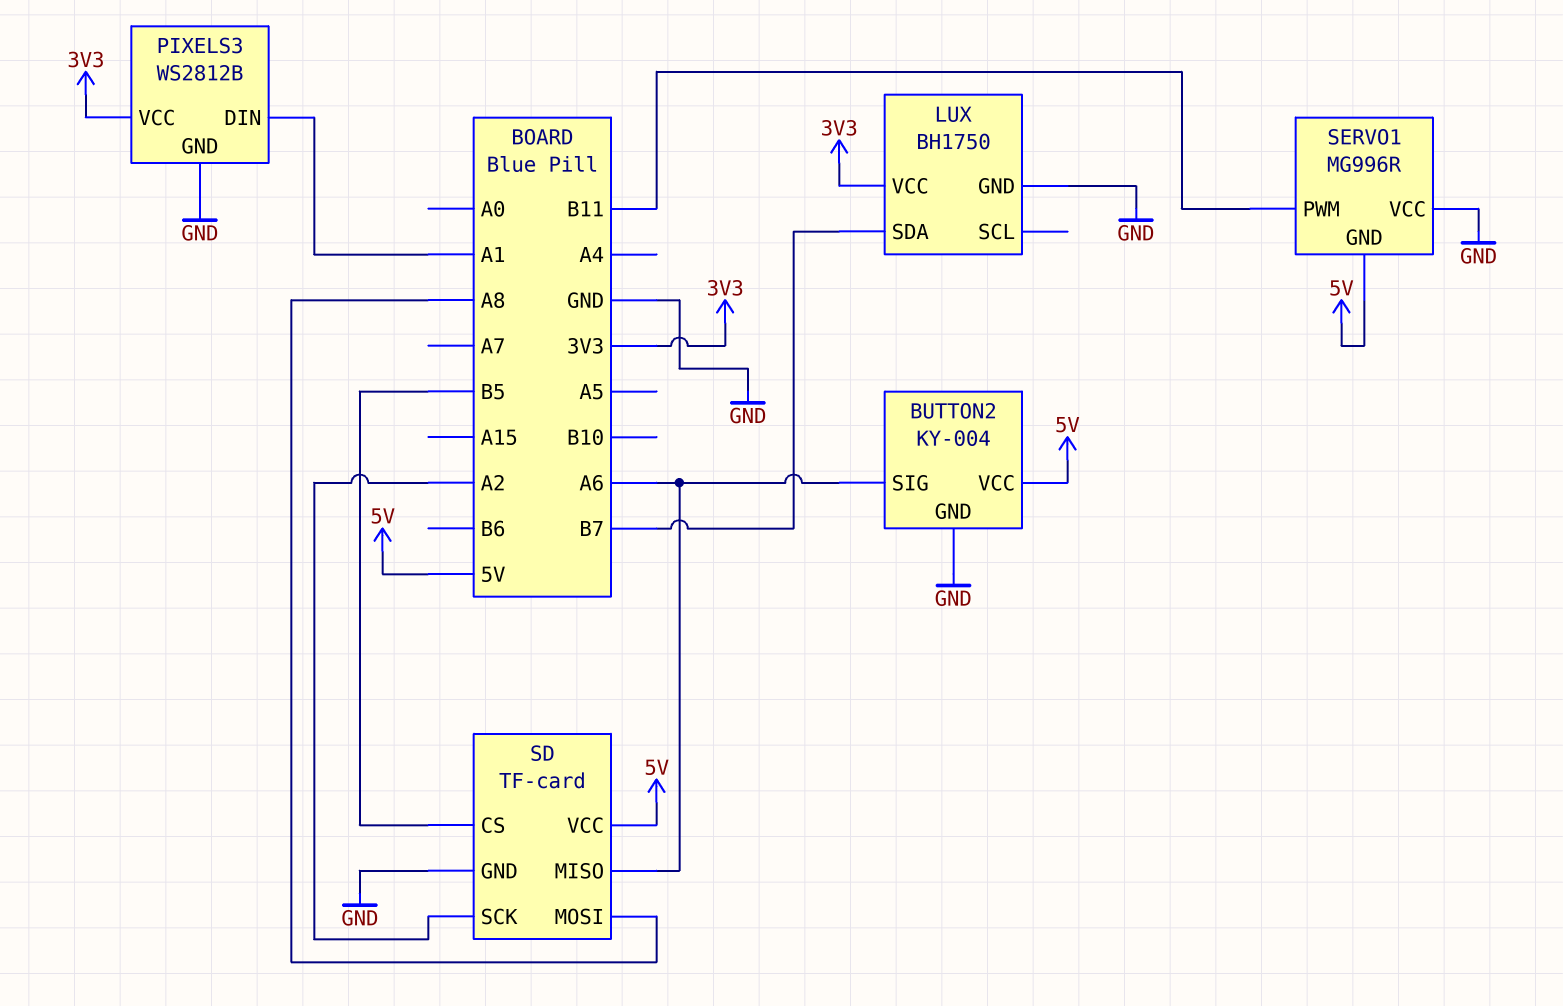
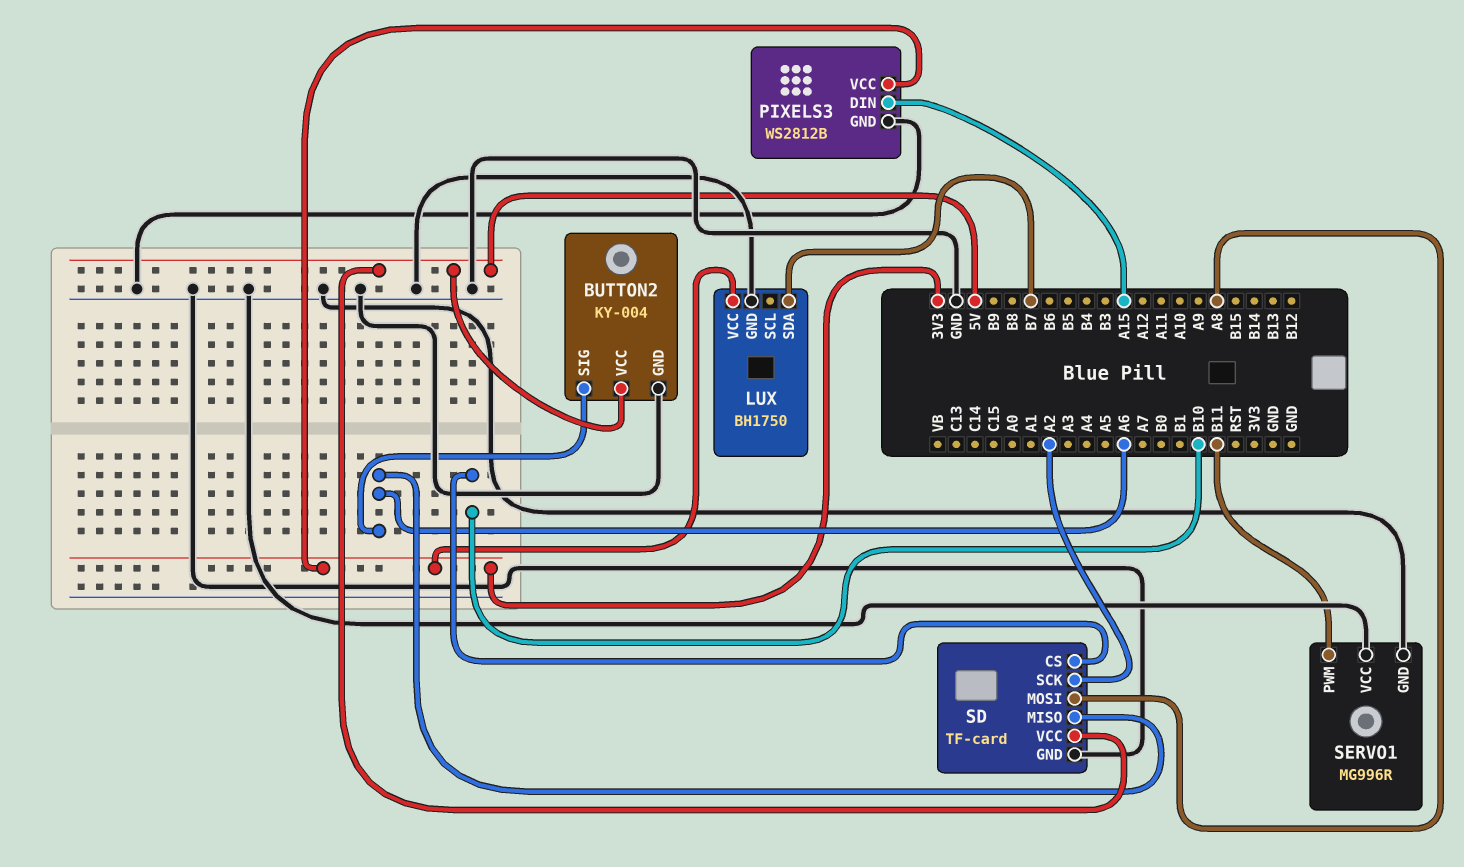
PIXELS3 pin DIN: A1 -> A15
SD pin CS: B5 -> B10
SERVO1 pin GND: 5V -> GND

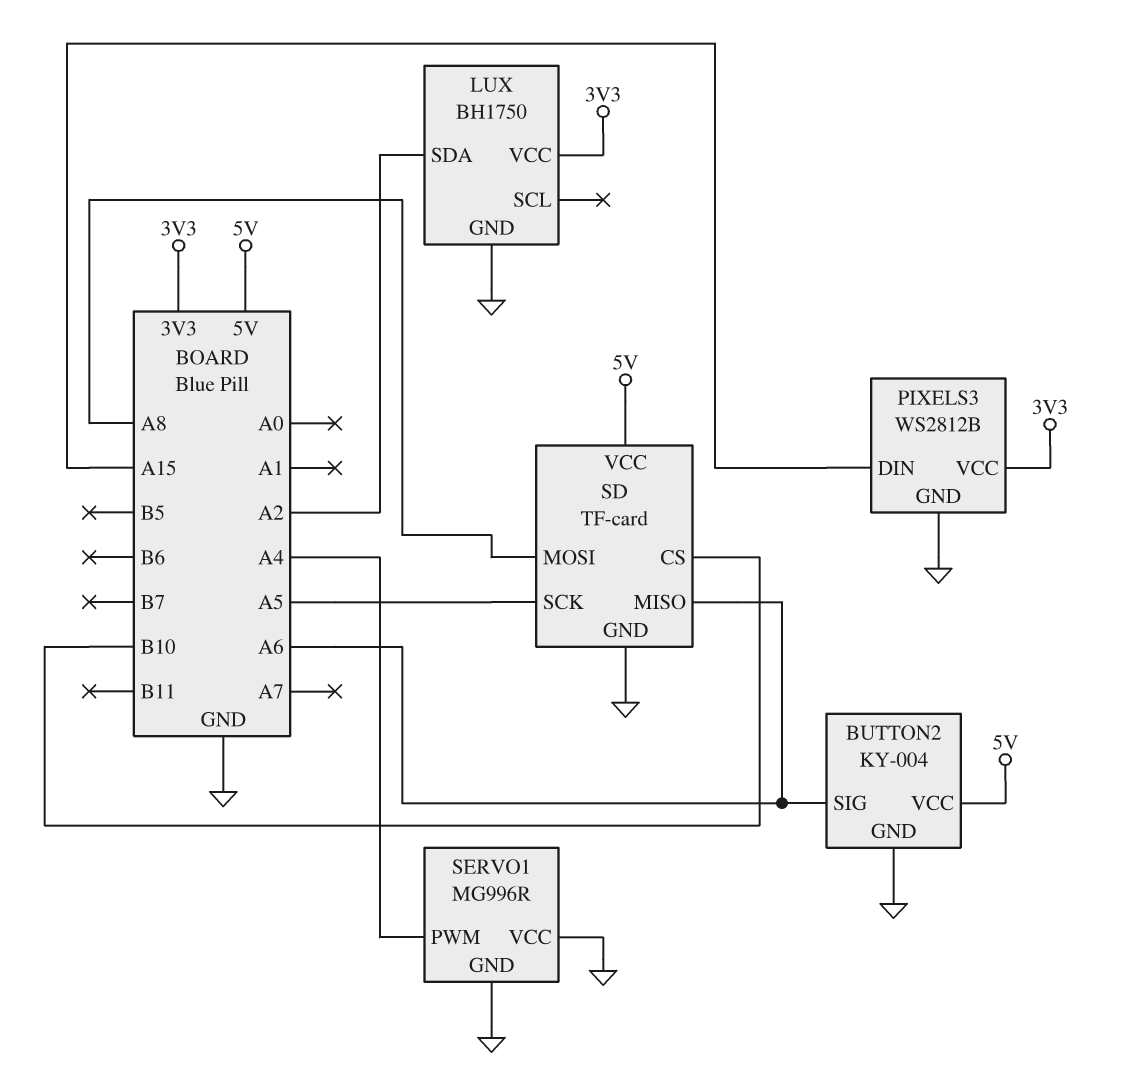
LUX pin SDA: B7 -> A2
SD pin SCK: A2 -> A5
SERVO1 pin PWM: B11 -> A4

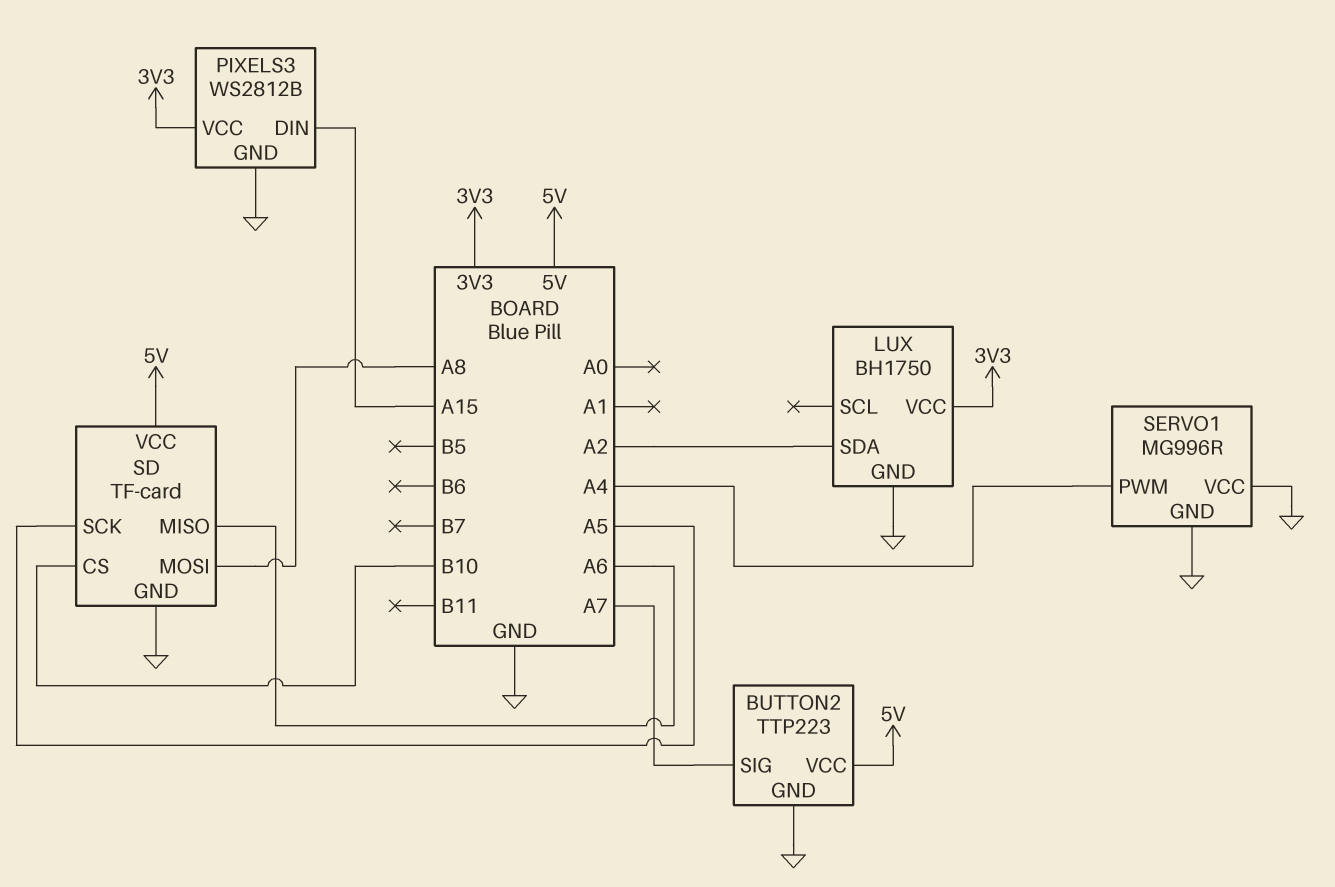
BUTTON2: KY-004 -> TTP223
BUTTON2 pin SIG: A6 -> A7

